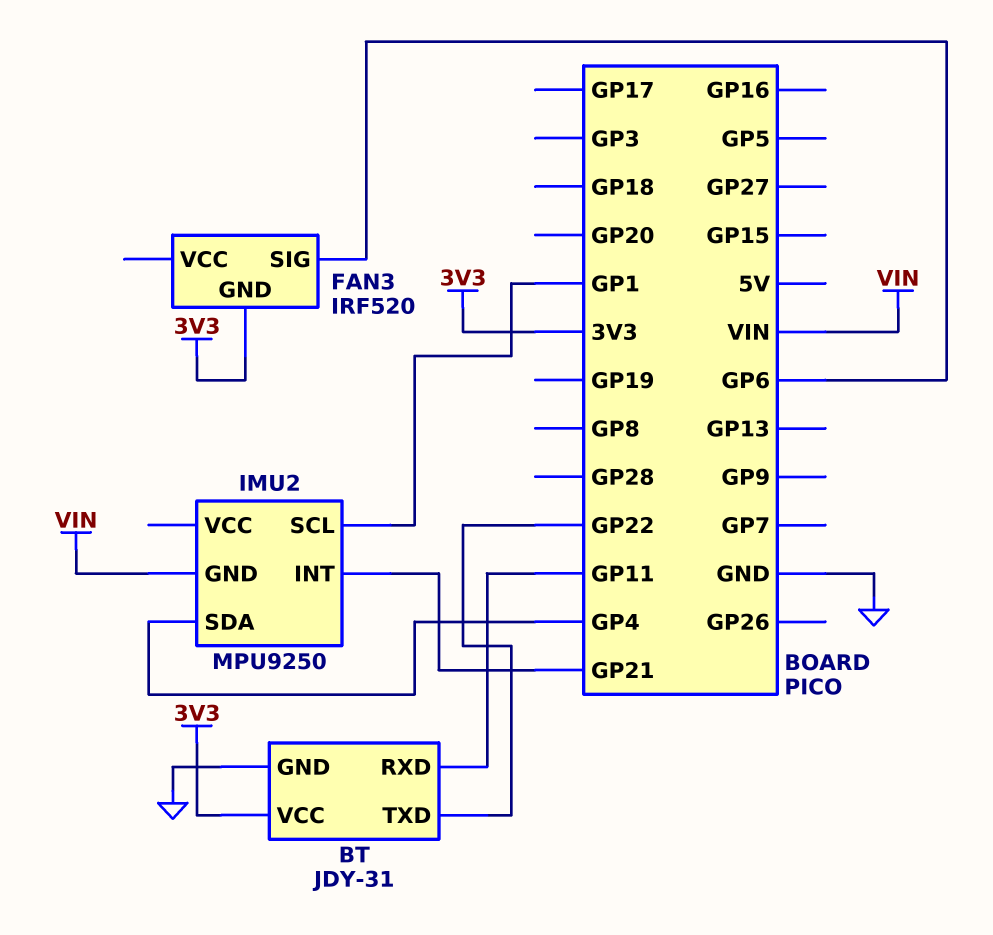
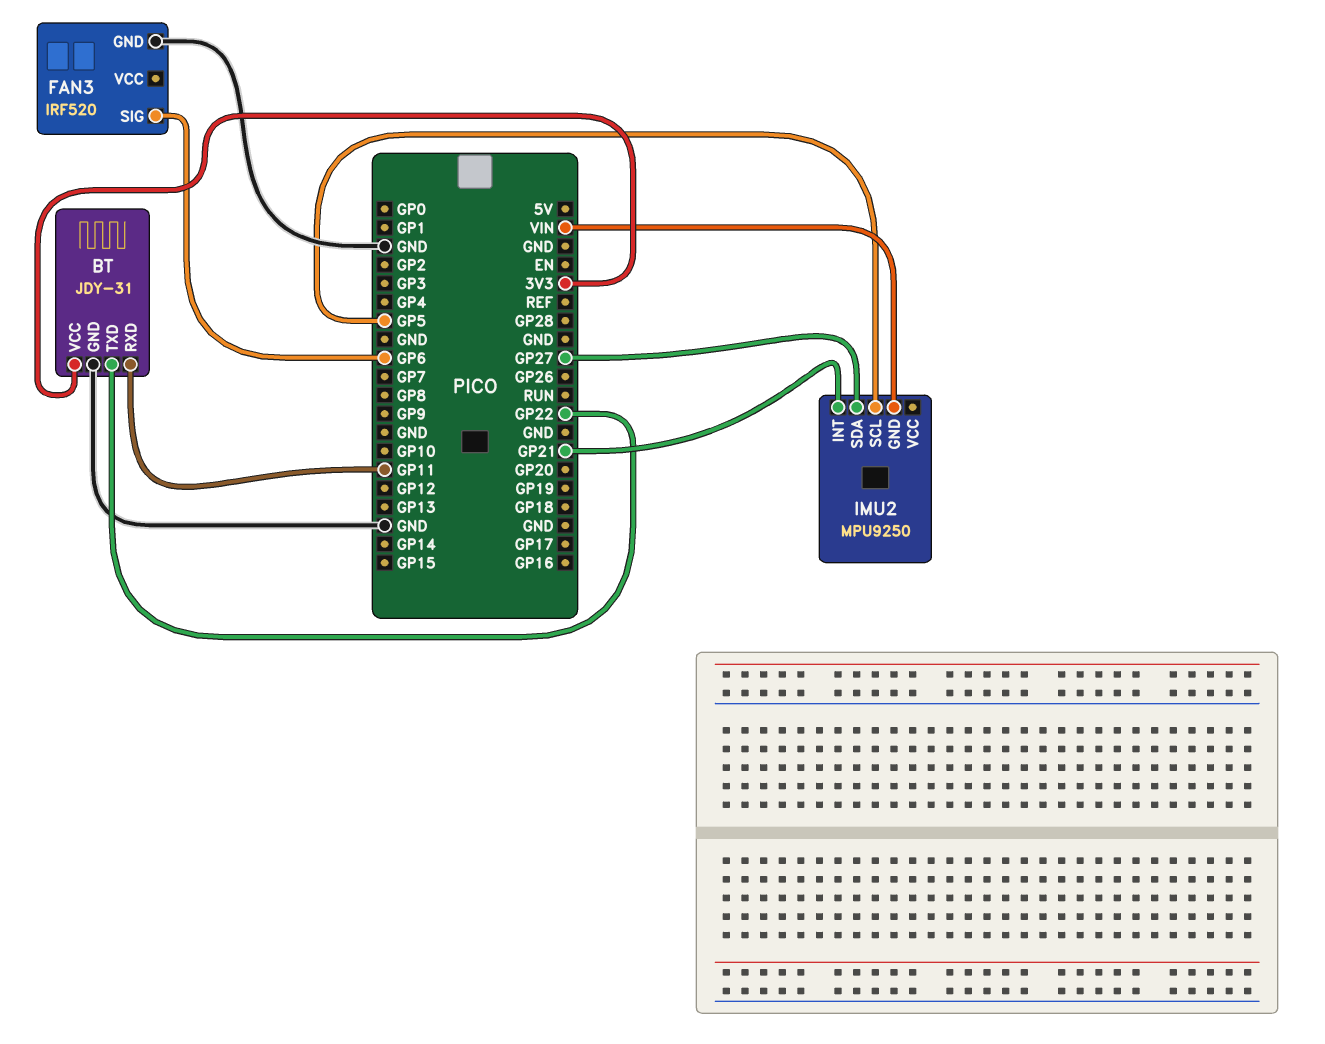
FAN3 pin GND: 3V3 -> GND
IMU2 pin SCL: GP1 -> GP5
IMU2 pin SDA: GP4 -> GP27

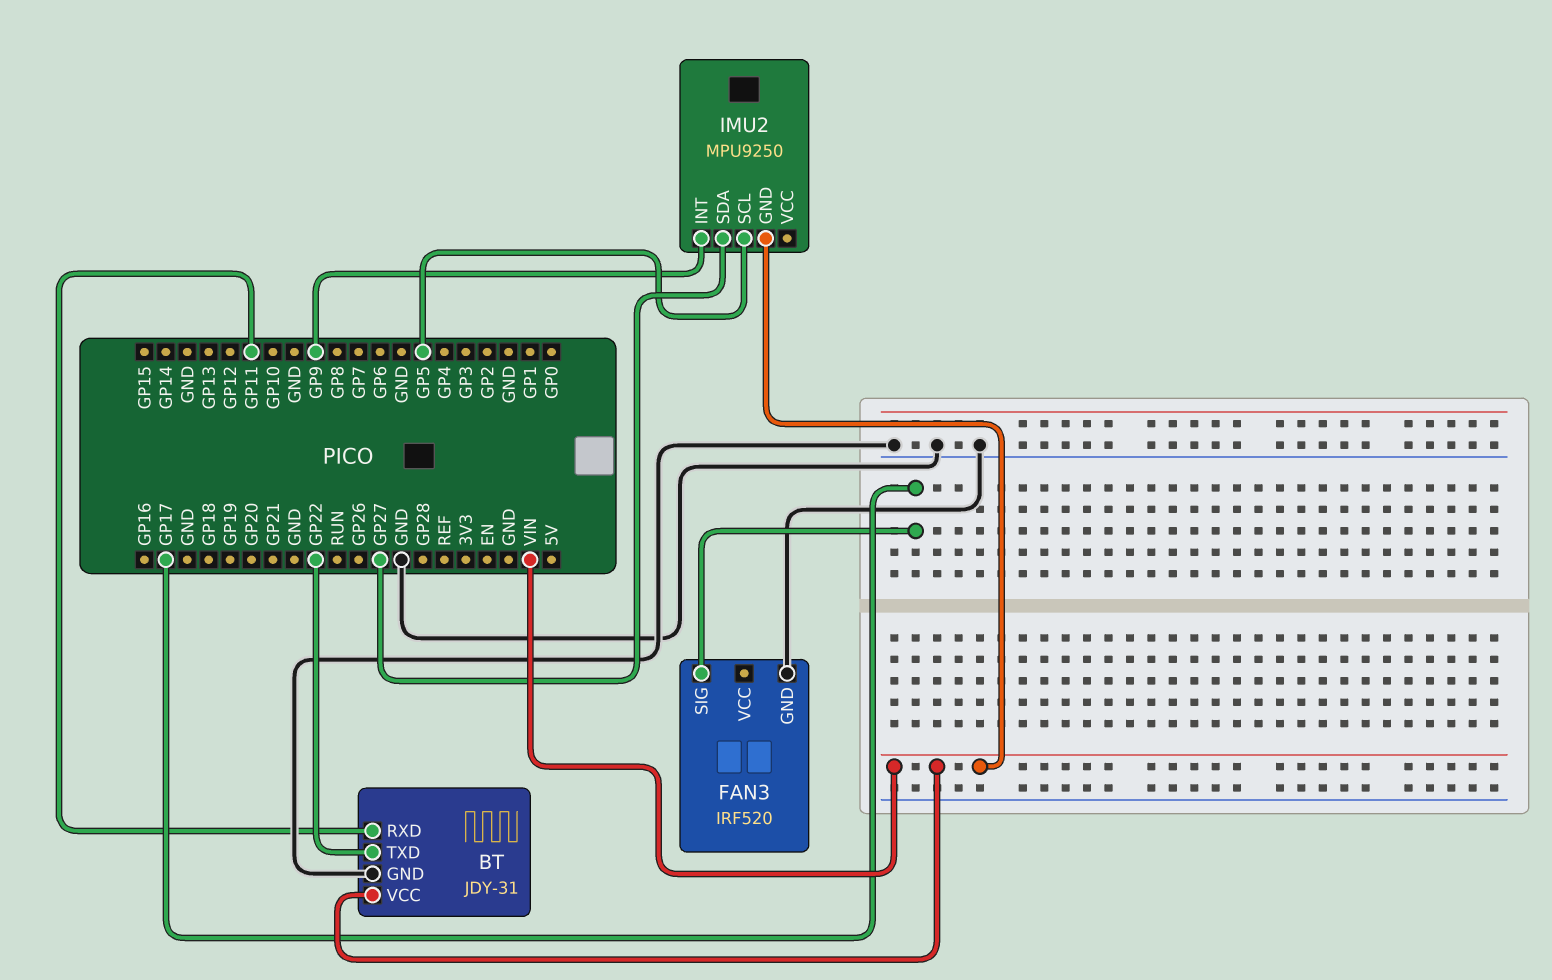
BT pin VCC: 3V3 -> VIN
FAN3 pin SIG: GP6 -> GP17
IMU2 pin INT: GP21 -> GP9

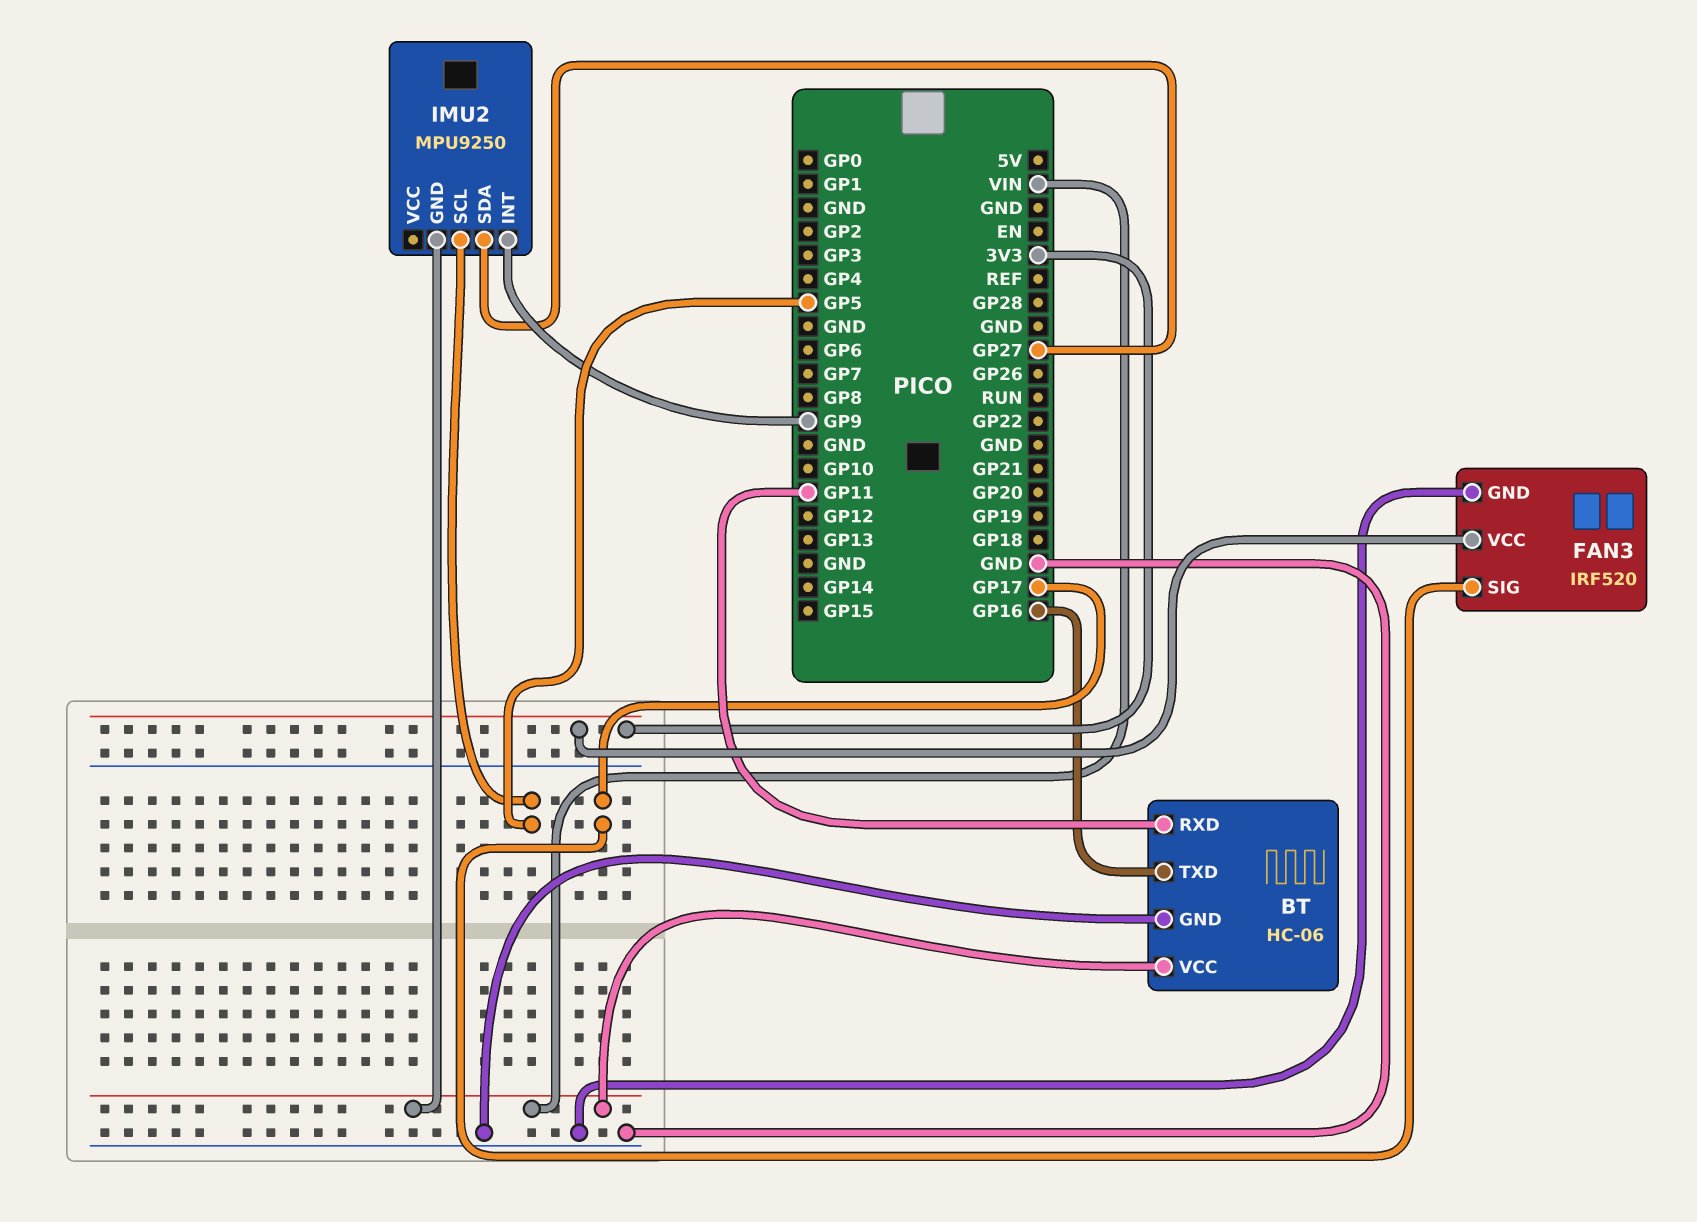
BT: JDY-31 -> HC-06
BT pin TXD: GP22 -> GP16
FAN3 pin VCC: none -> 3V3

